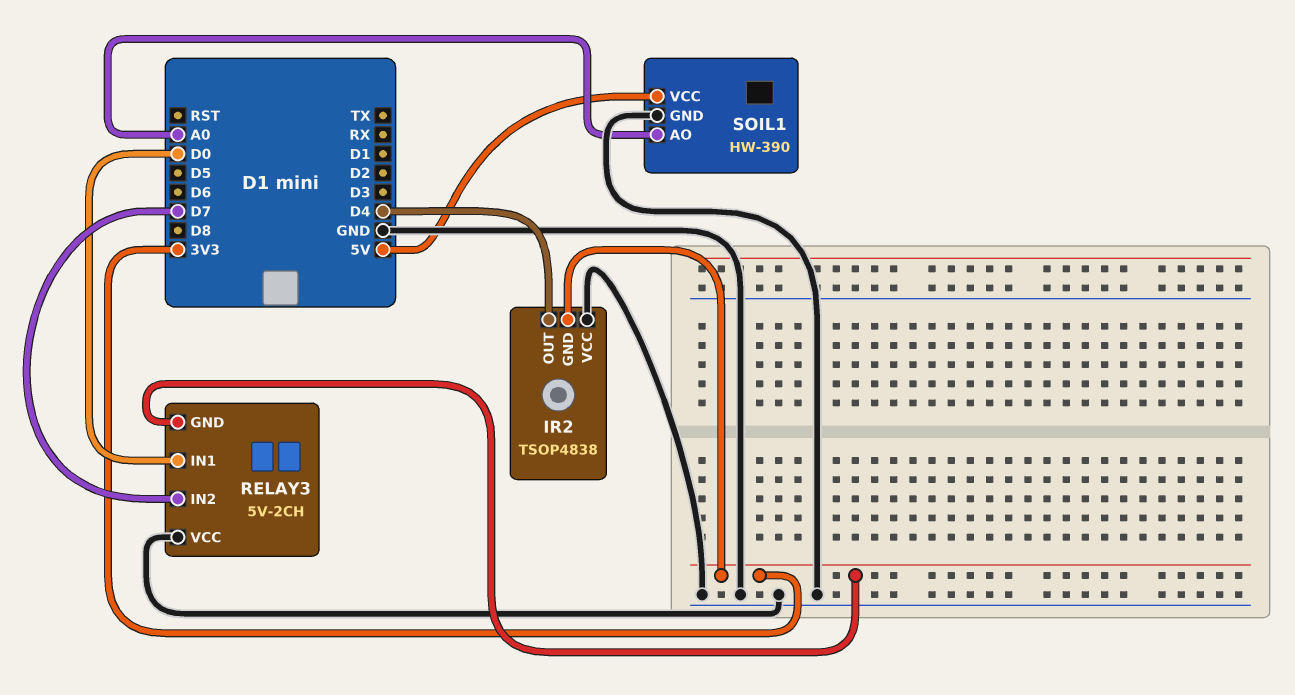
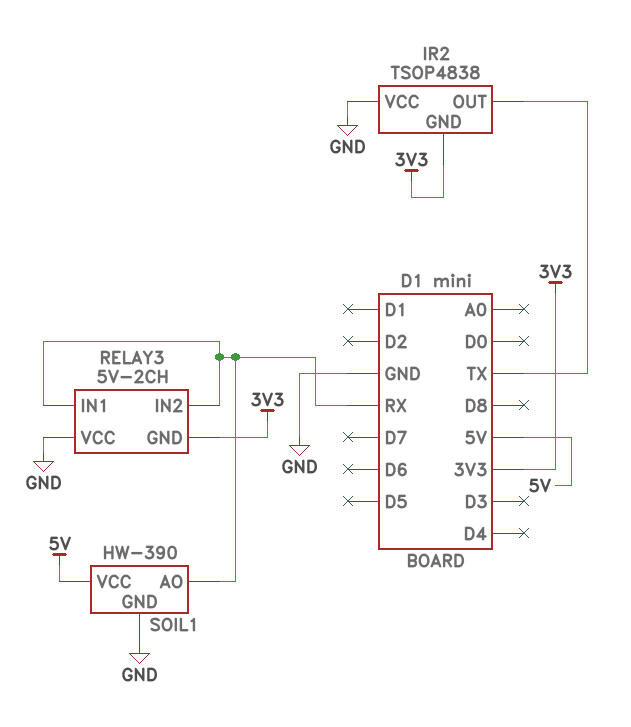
IR2 pin OUT: D4 -> TX
RELAY3 pin IN1: D0 -> RX
RELAY3 pin IN2: D7 -> RX
SOIL1 pin AO: A0 -> RX

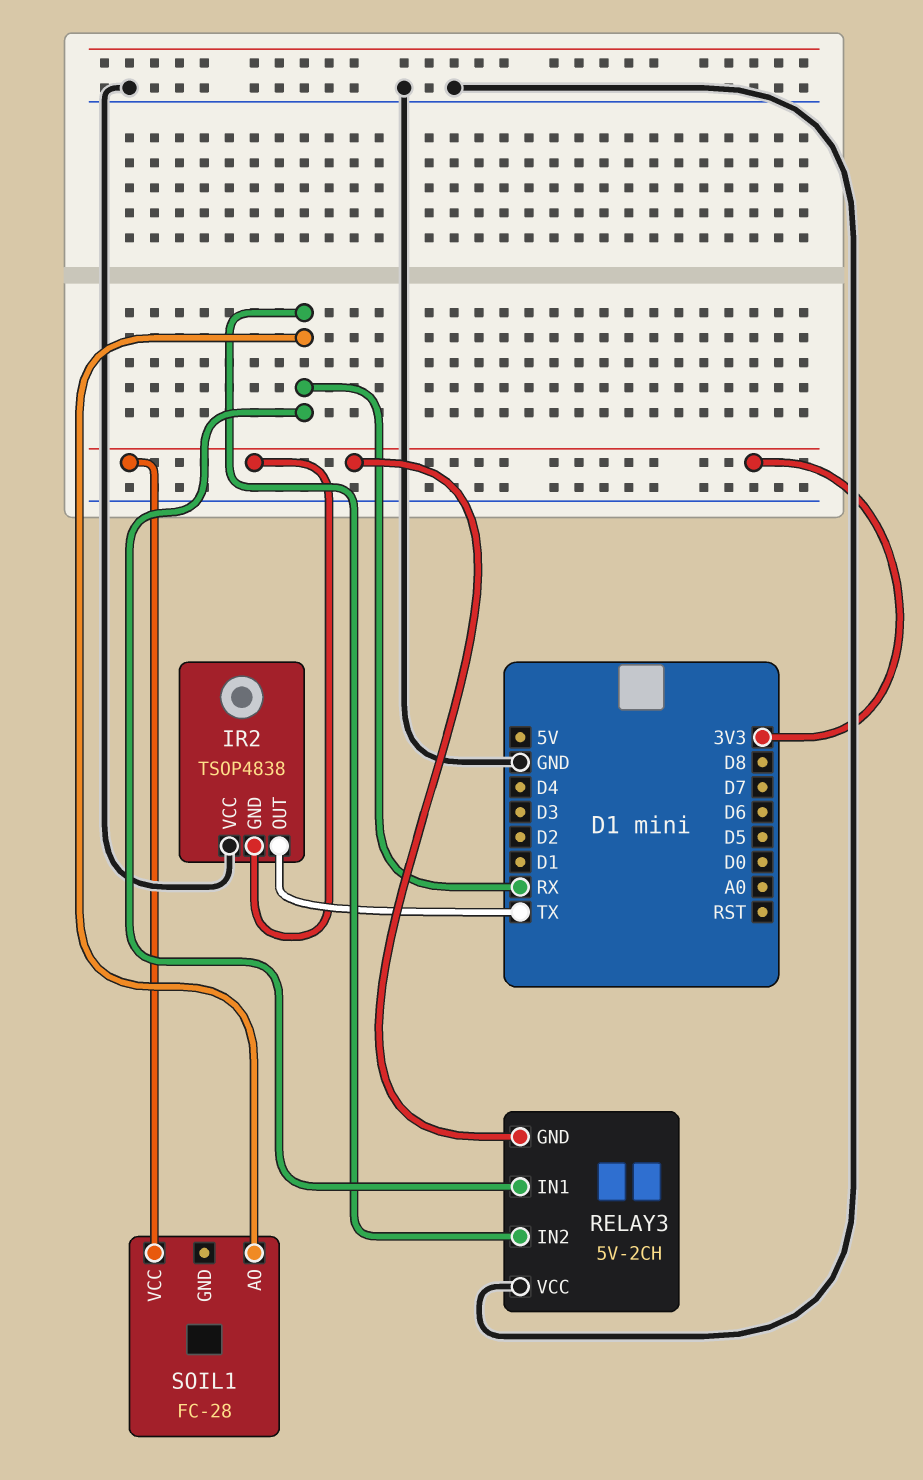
SOIL1: HW-390 -> FC-28
SOIL1 pin GND: GND -> none
SOIL1 pin VCC: 5V -> 3V3

